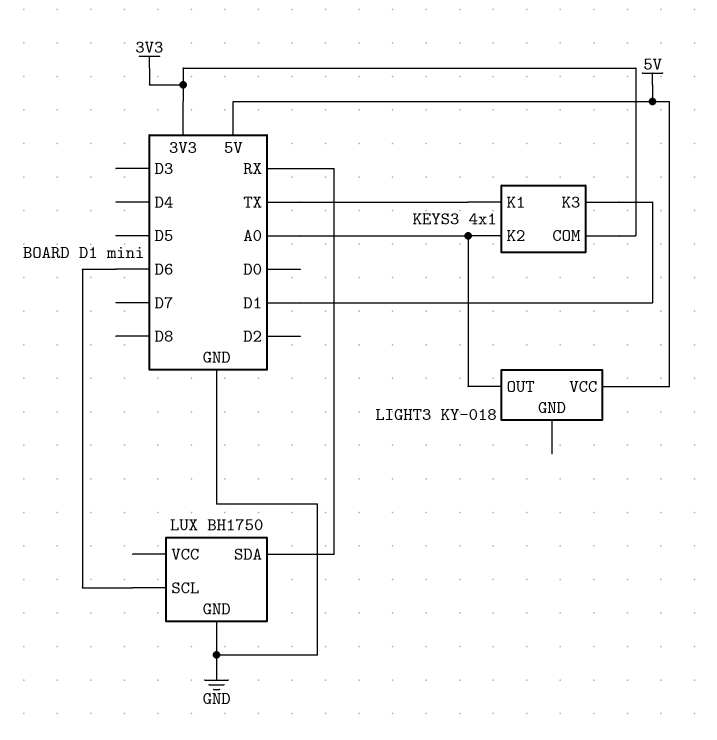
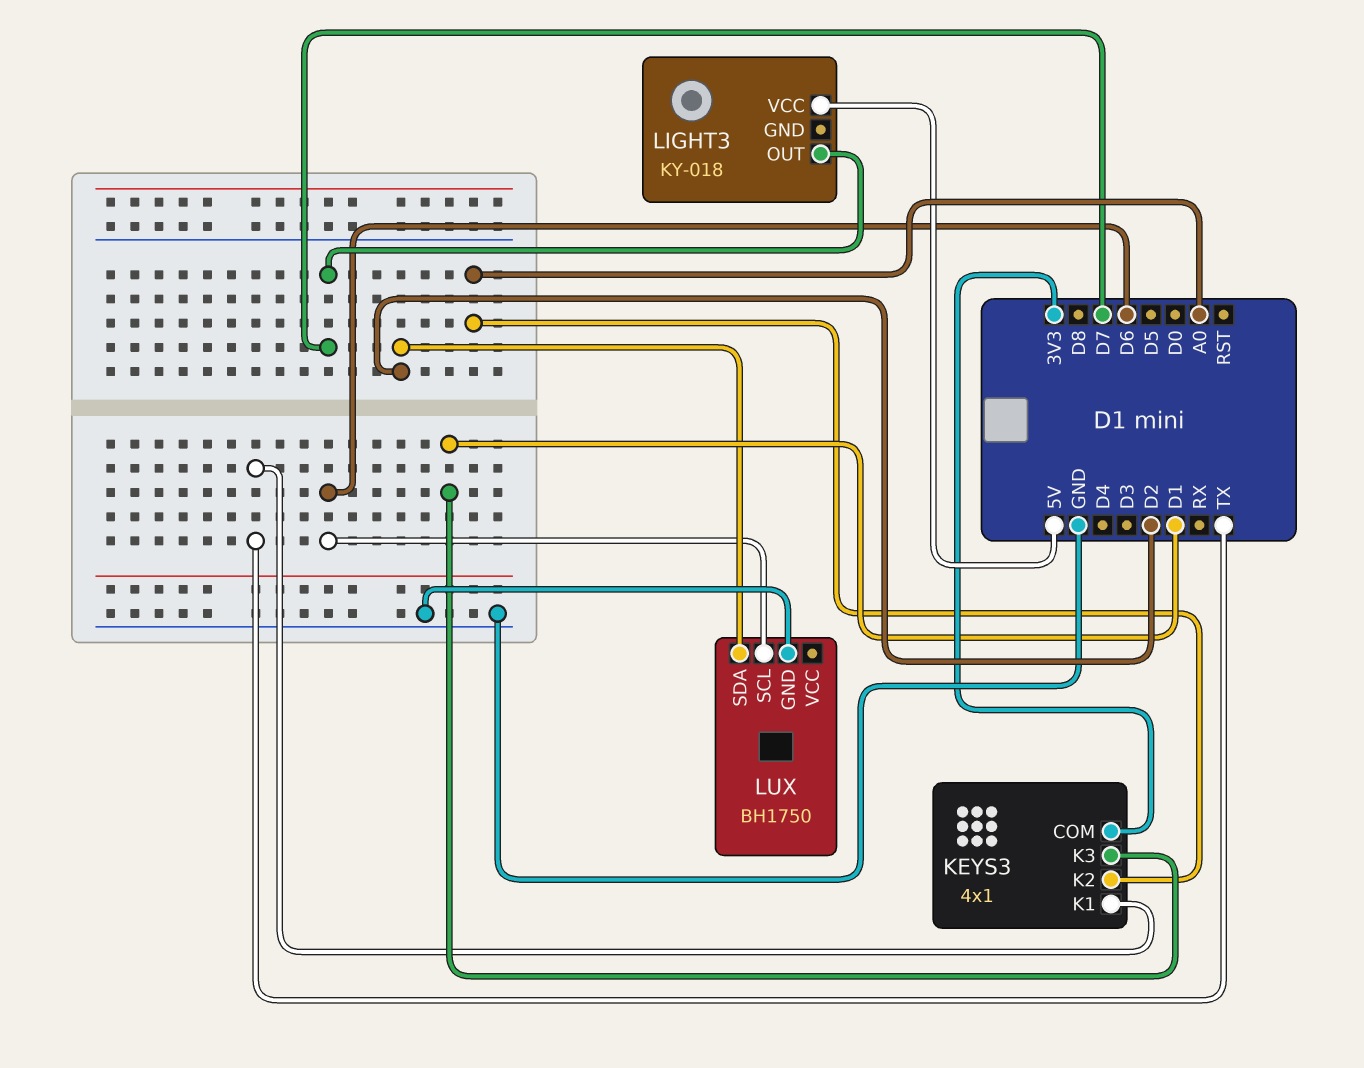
LIGHT3 pin OUT: A0 -> D7
LUX pin SDA: RX -> D2

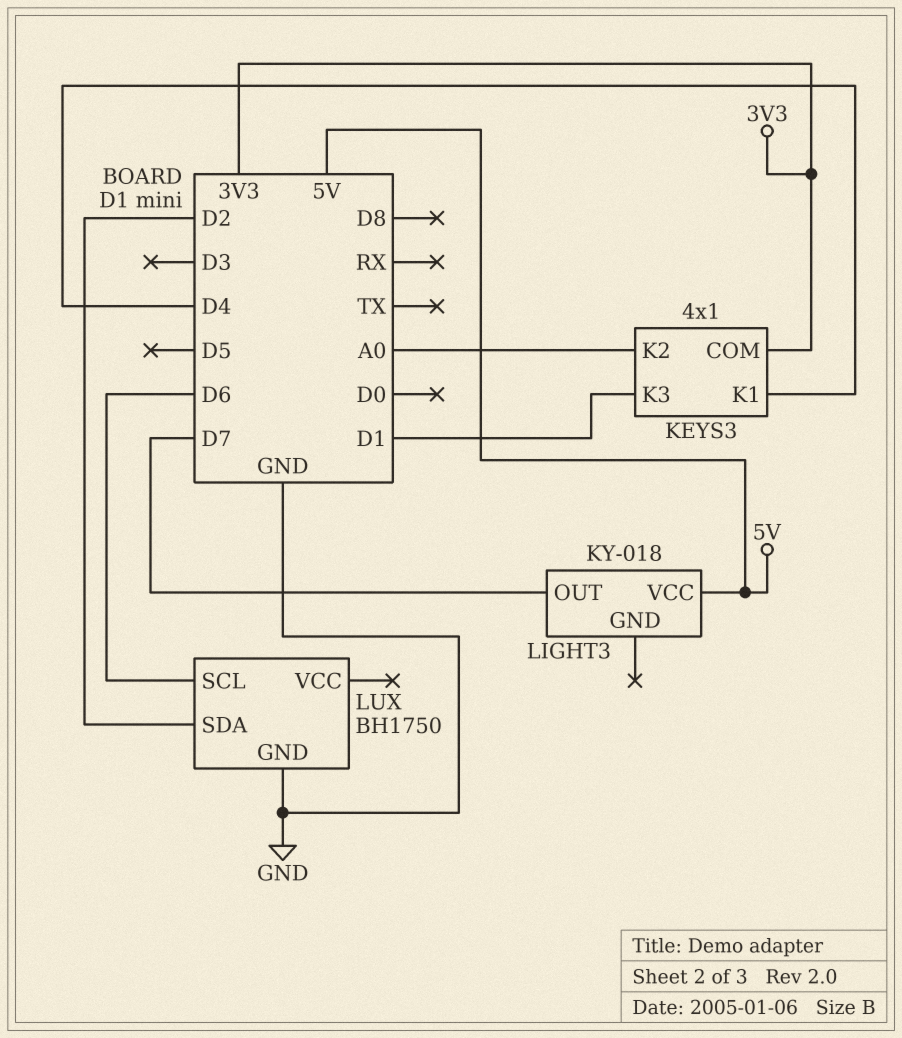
KEYS3 pin K1: TX -> D4

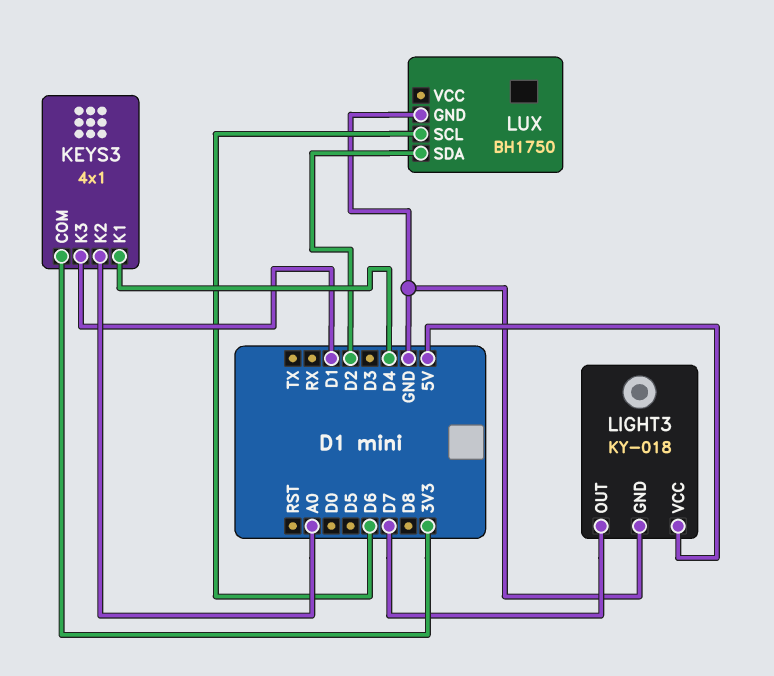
LIGHT3 pin GND: none -> GND

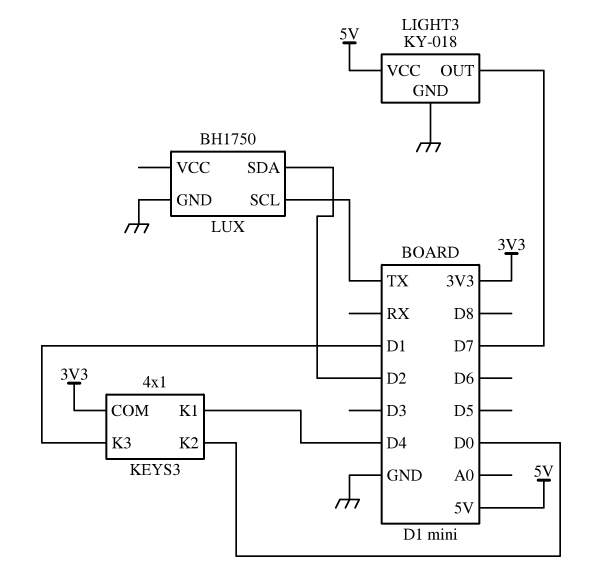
KEYS3 pin K2: A0 -> D0
LUX pin SCL: D6 -> TX

